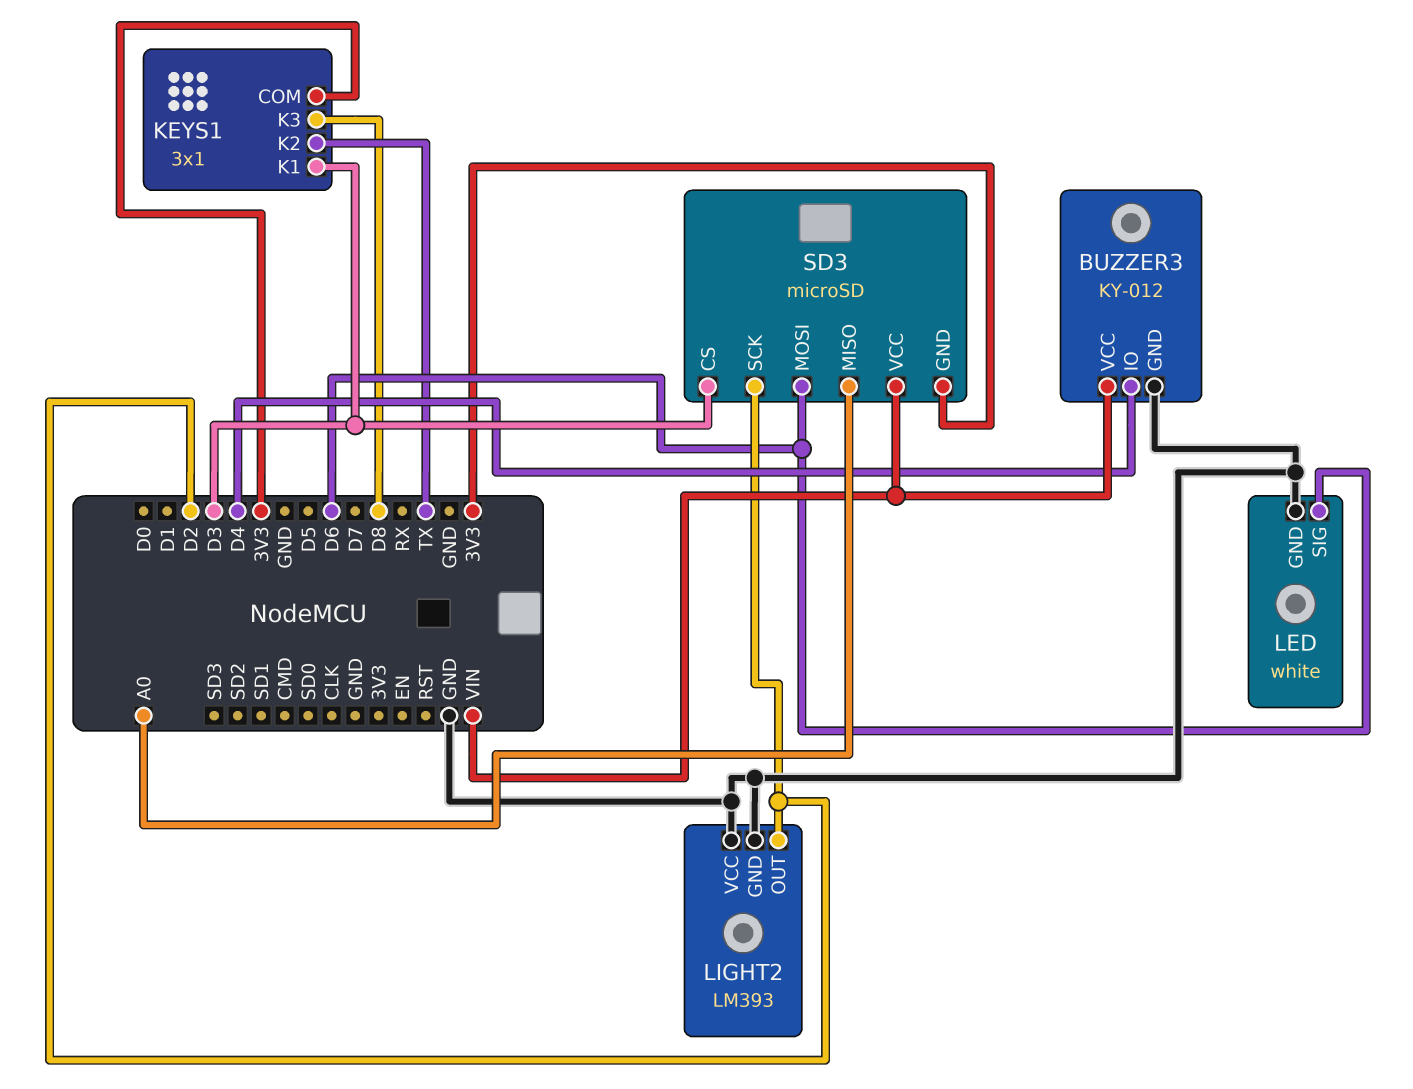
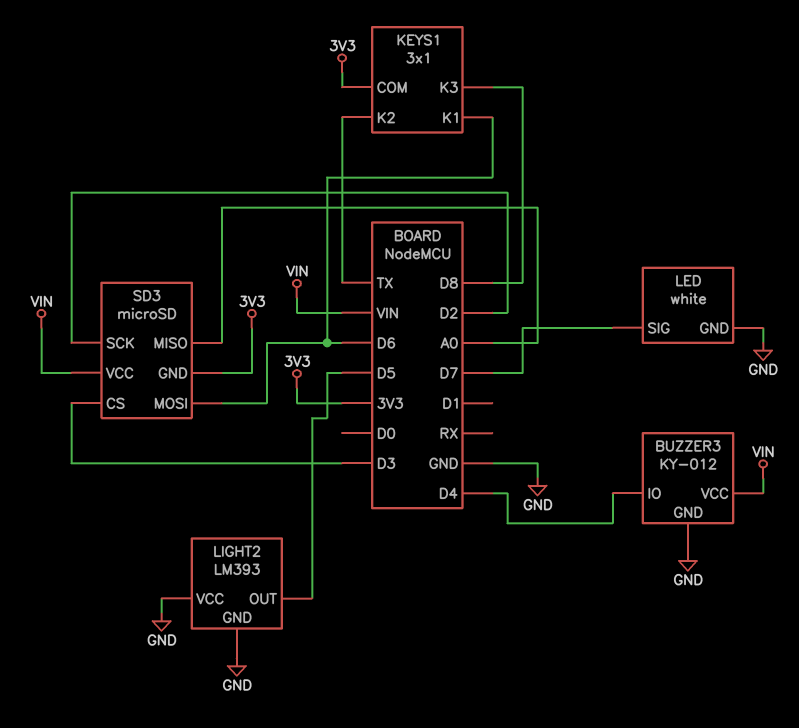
KEYS1 pin K1: D3 -> D6
LED pin SIG: D6 -> D7
LIGHT2 pin OUT: D2 -> D5

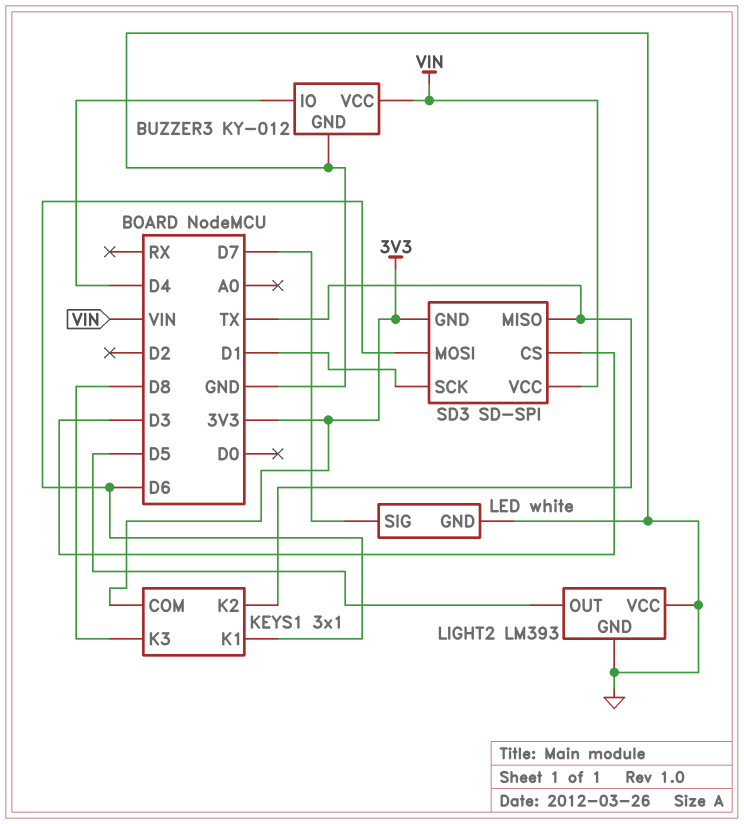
SD3: microSD -> SD-SPI
SD3 pin MISO: A0 -> TX
SD3 pin SCK: D2 -> D1

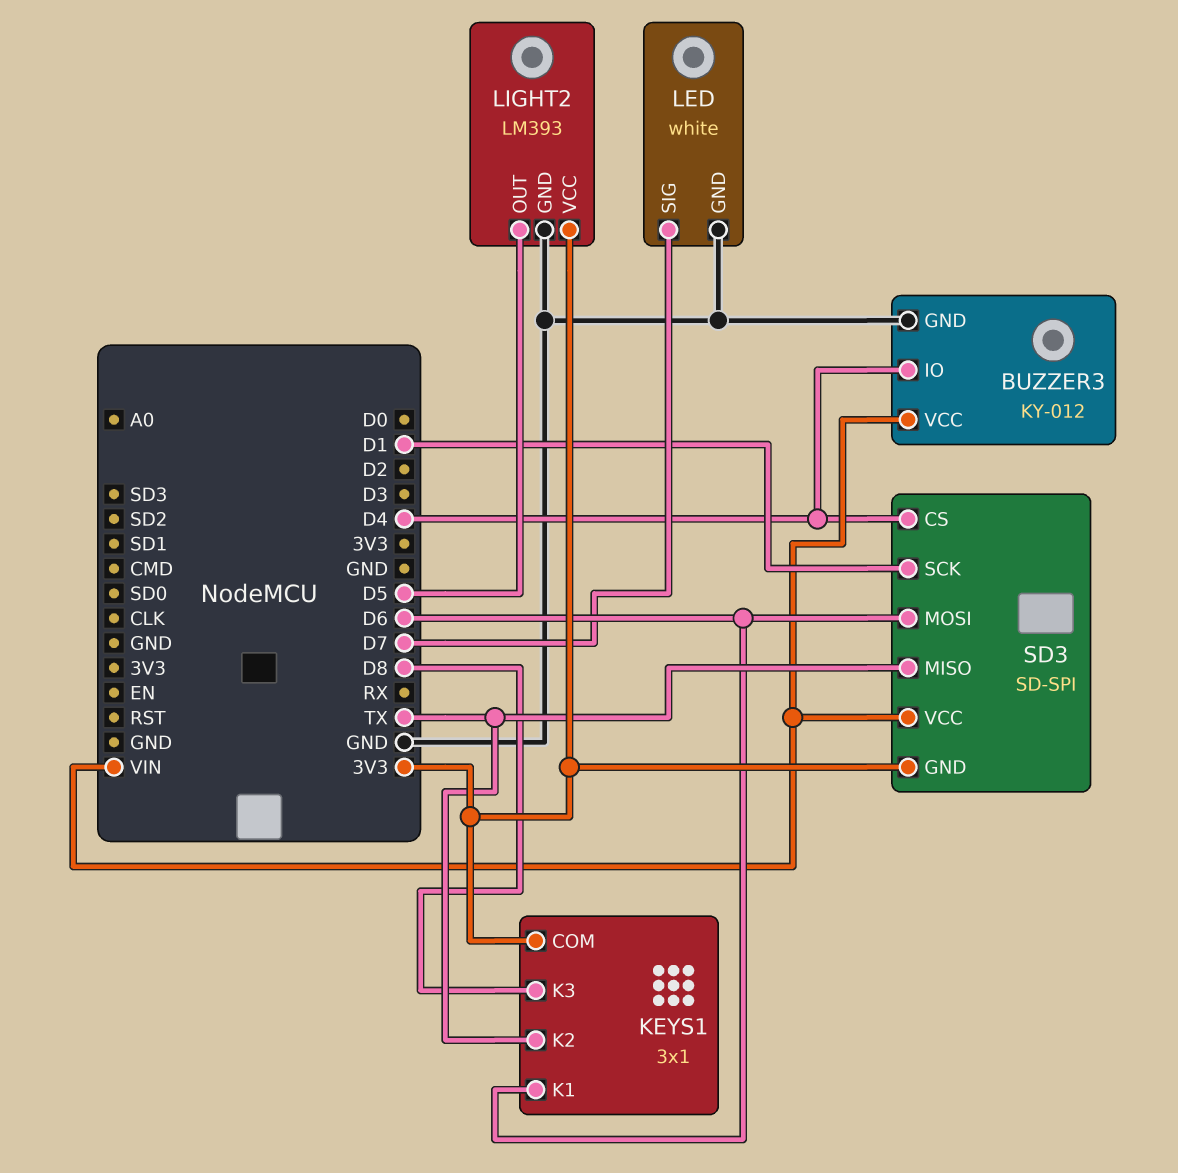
LIGHT2 pin VCC: GND -> 3V3
SD3 pin CS: D3 -> D4

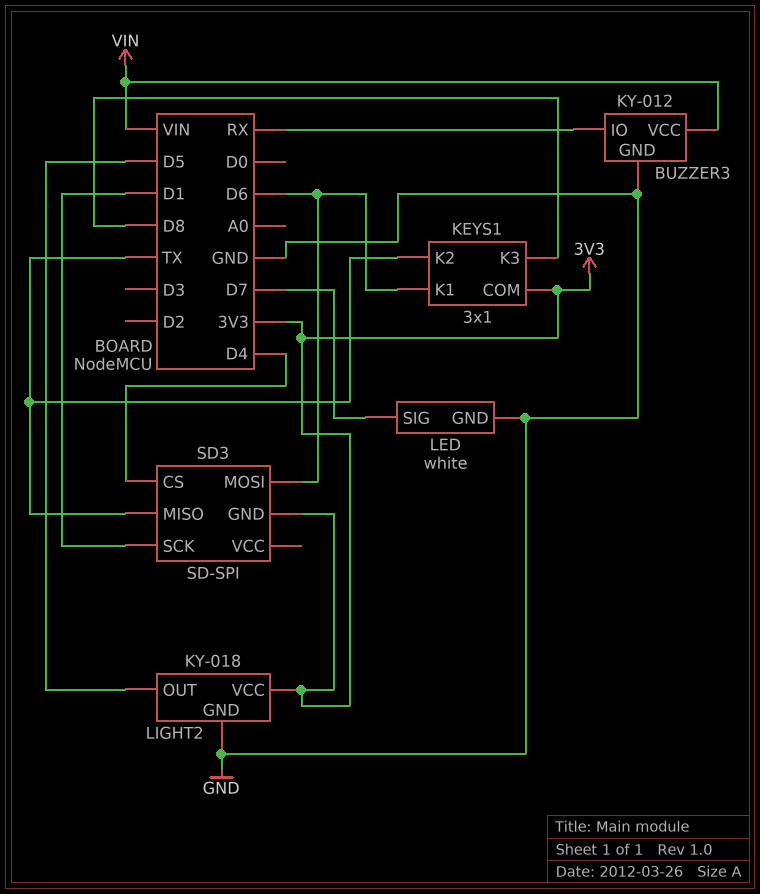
BUZZER3 pin IO: D4 -> RX
LIGHT2: LM393 -> KY-018
SD3 pin VCC: VIN -> none

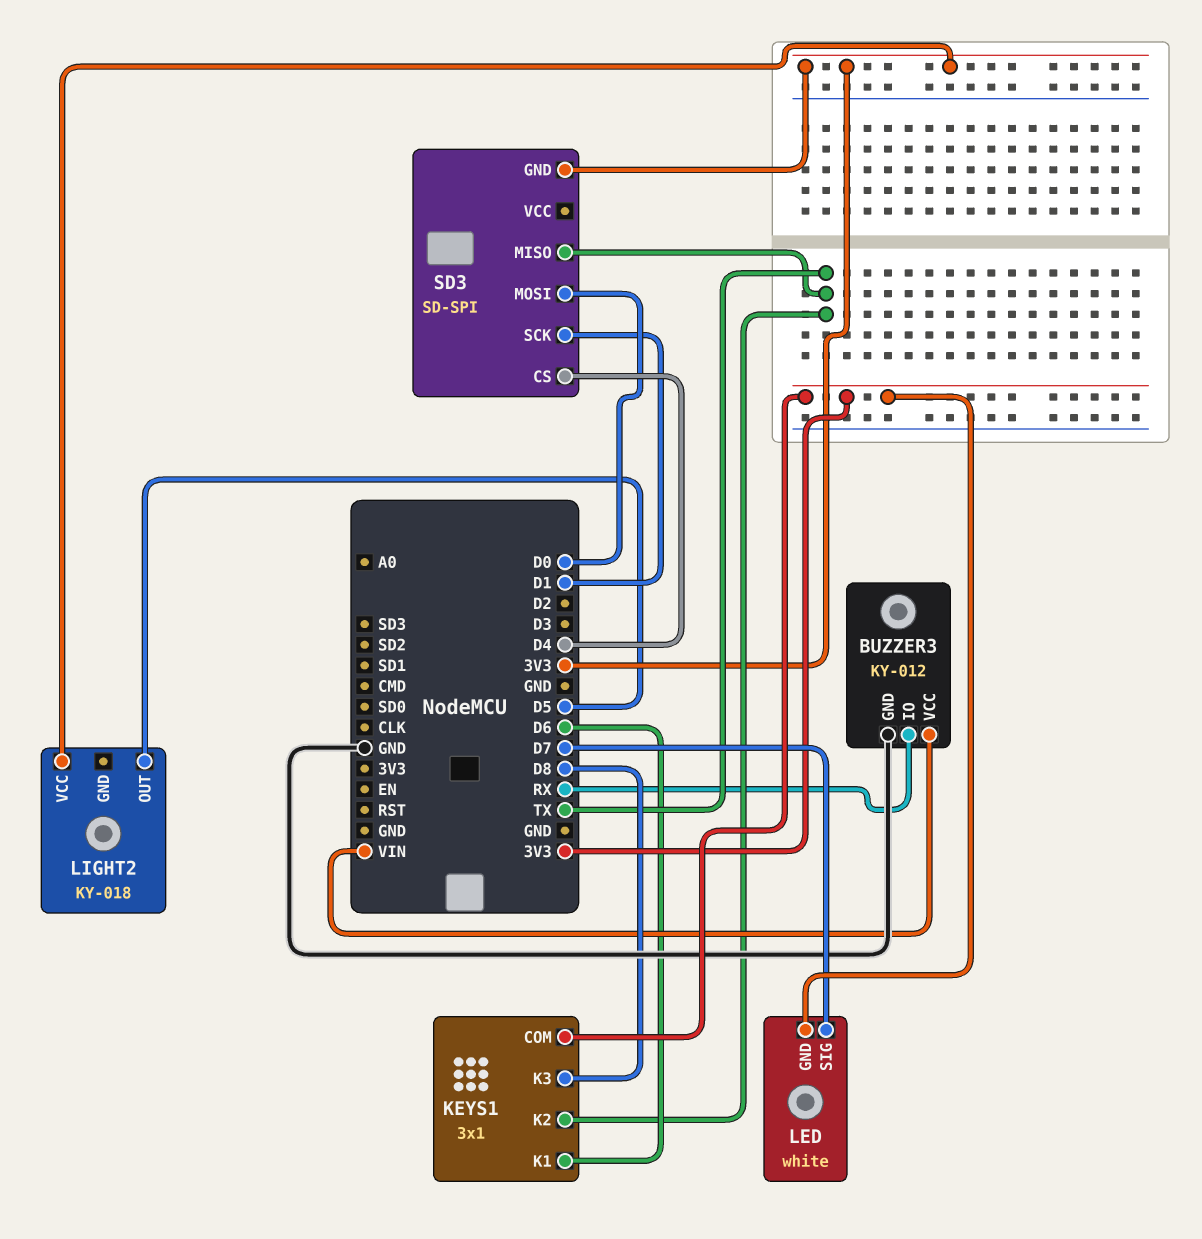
LED pin GND: GND -> 3V3
LIGHT2 pin GND: GND -> none
SD3 pin MOSI: D6 -> D0

